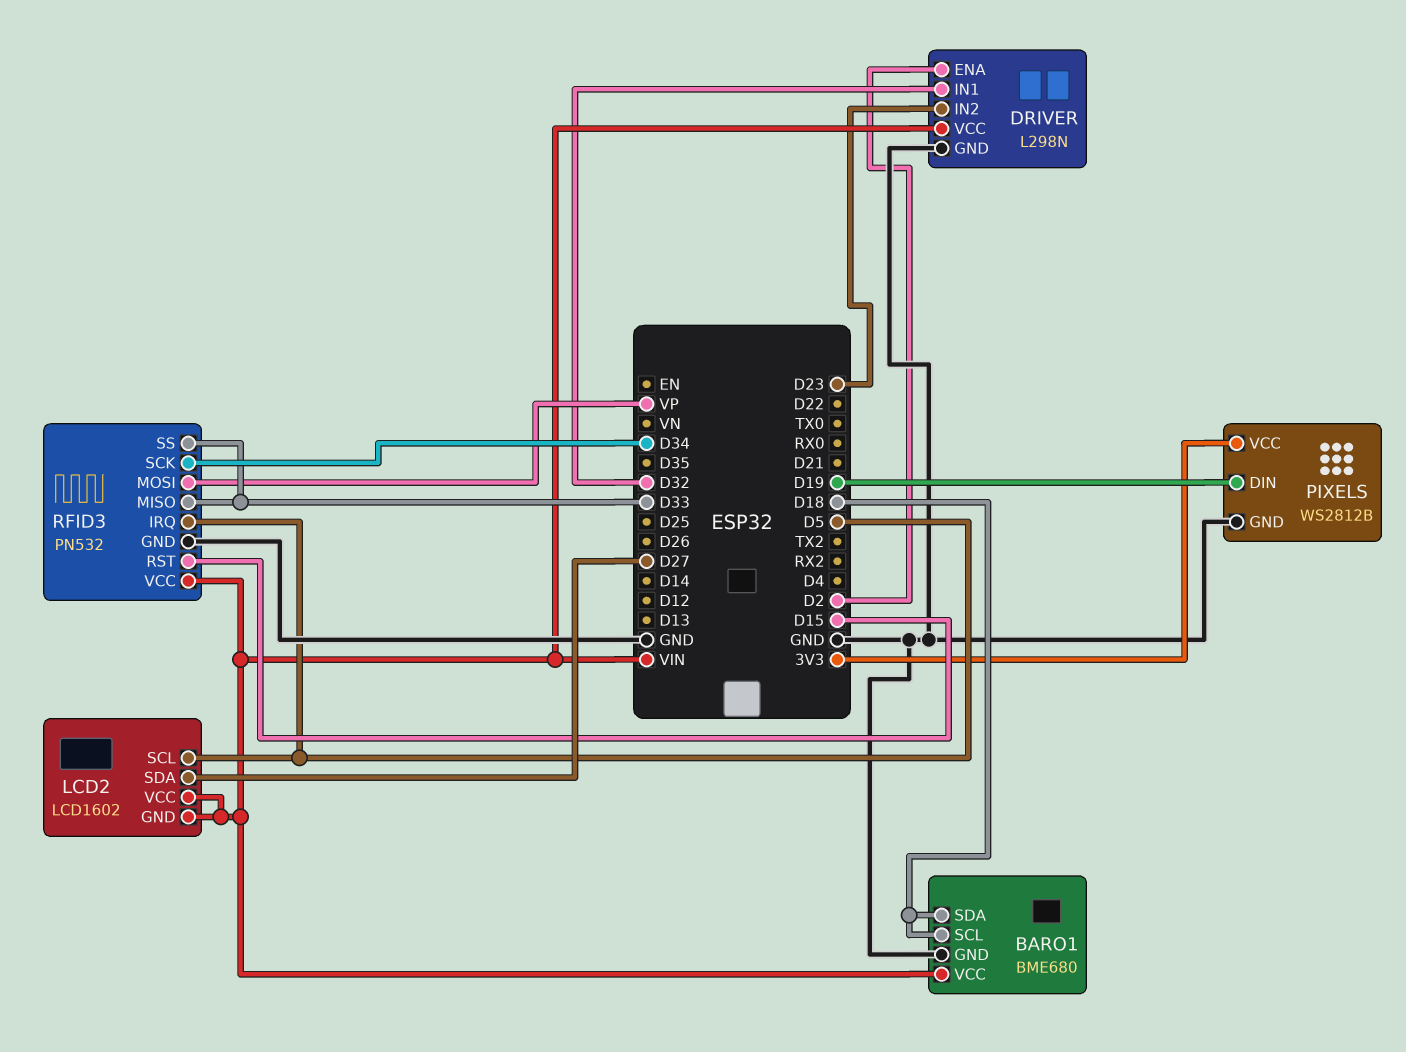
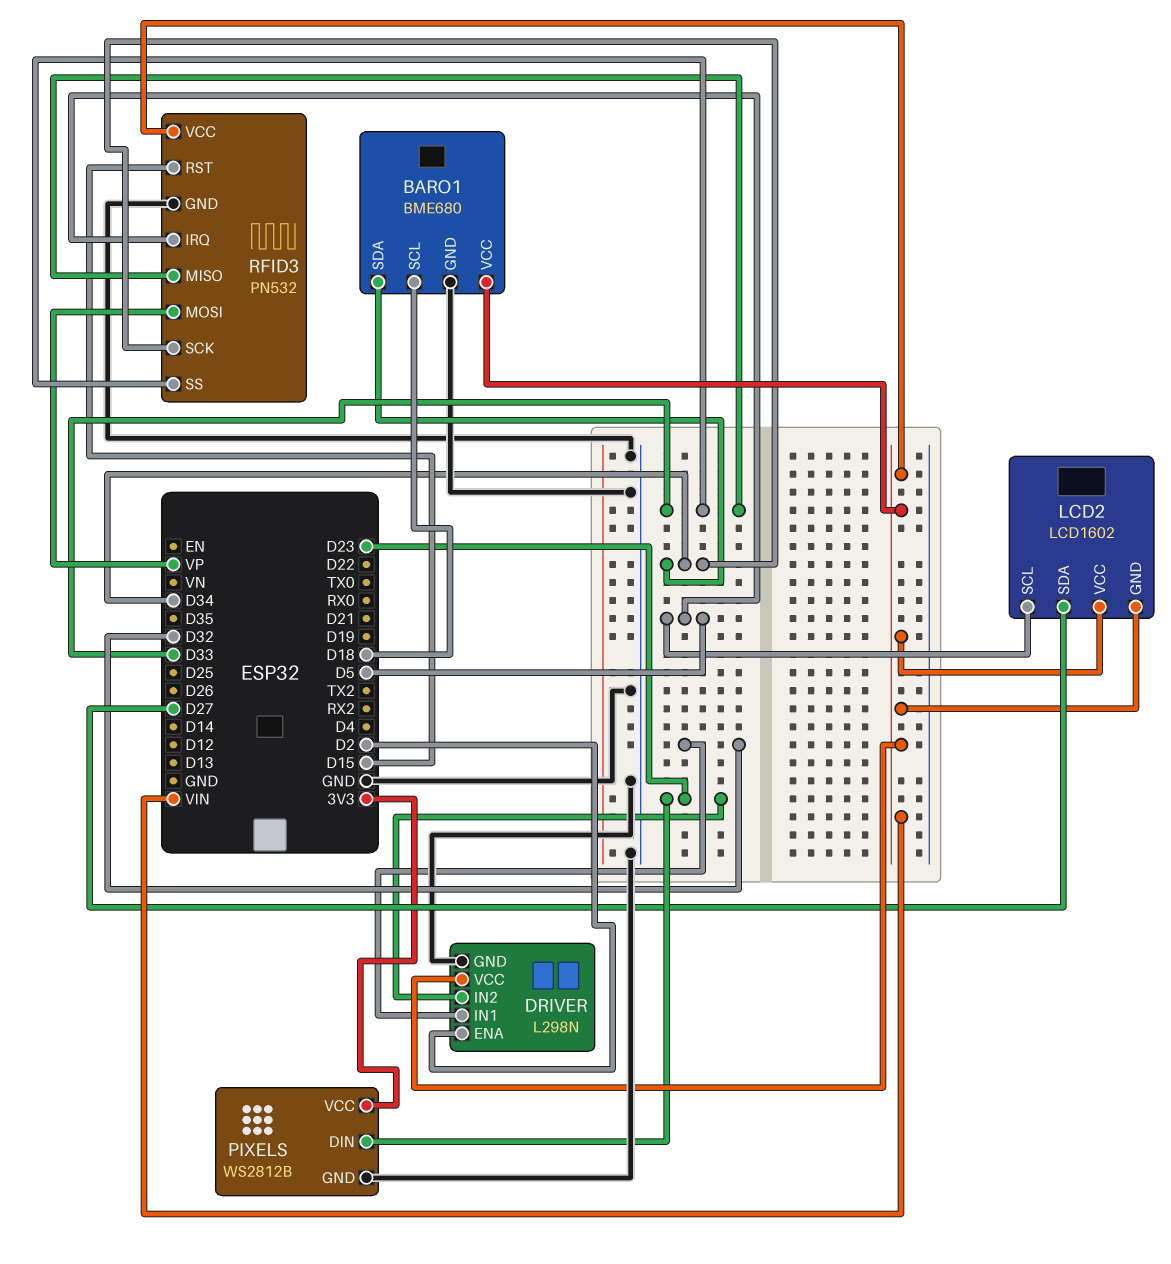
BARO1 pin SDA: D18 -> D34
PIXELS pin DIN: D19 -> D23

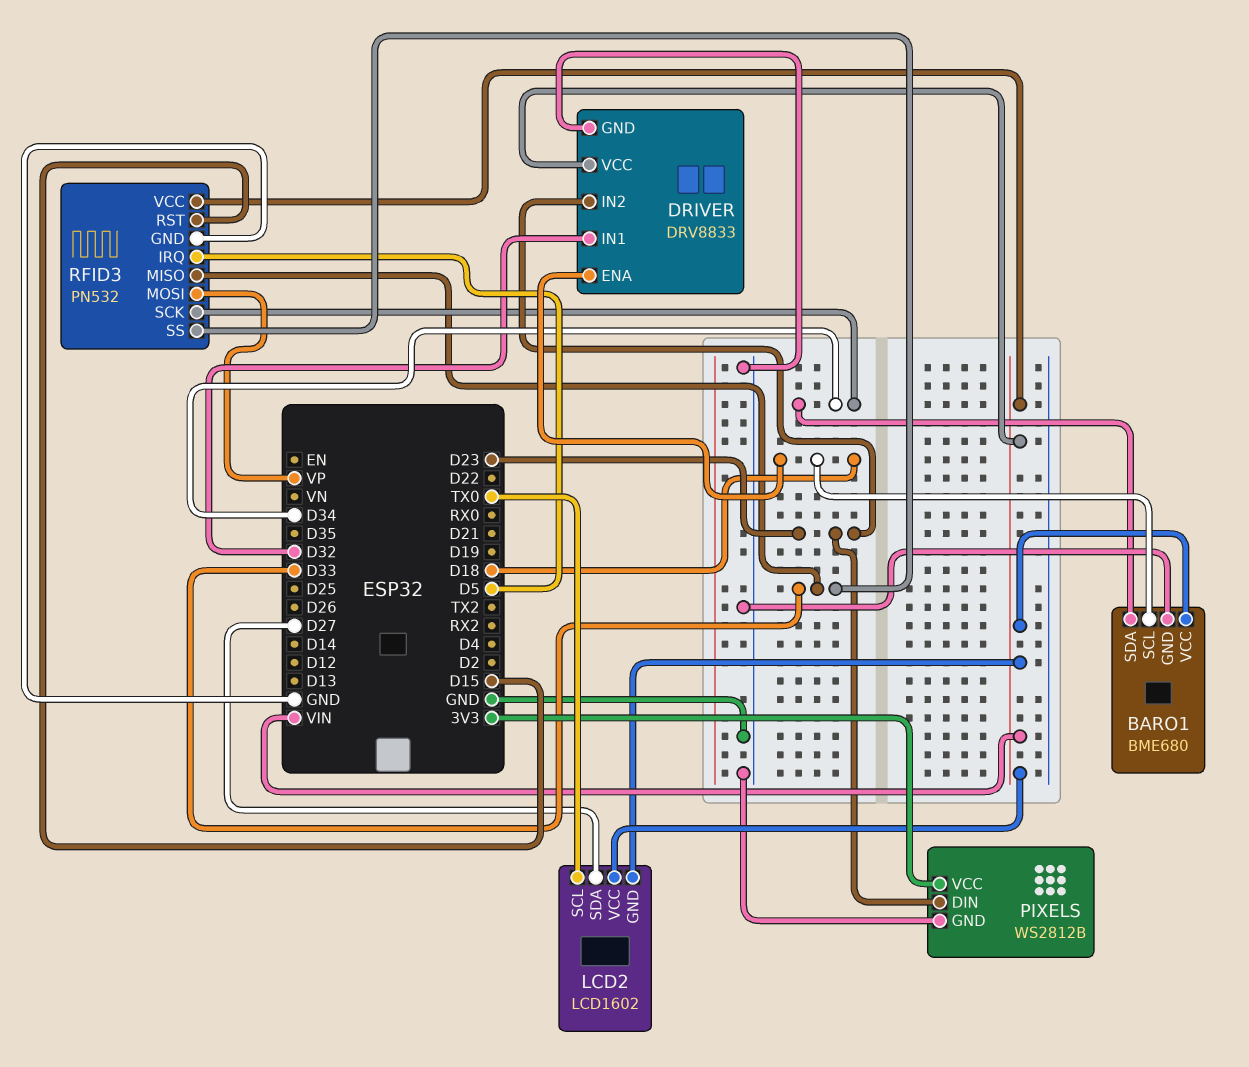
DRIVER: L298N -> DRV8833
DRIVER pin ENA: D2 -> D18
LCD2 pin SCL: D5 -> TX0

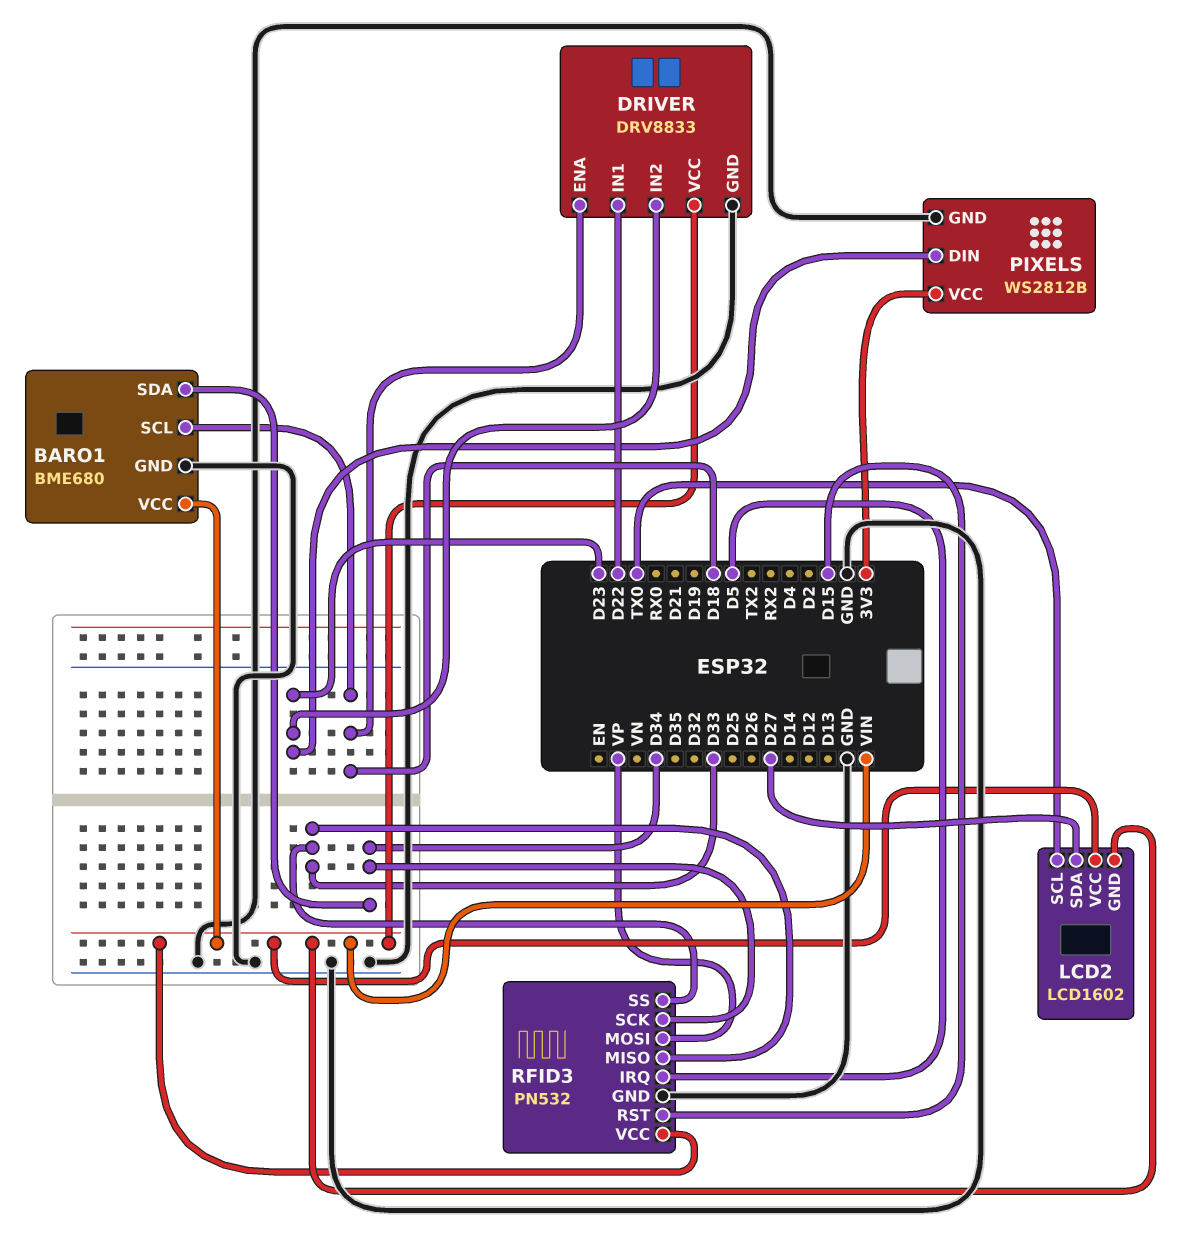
DRIVER pin IN1: D32 -> D22

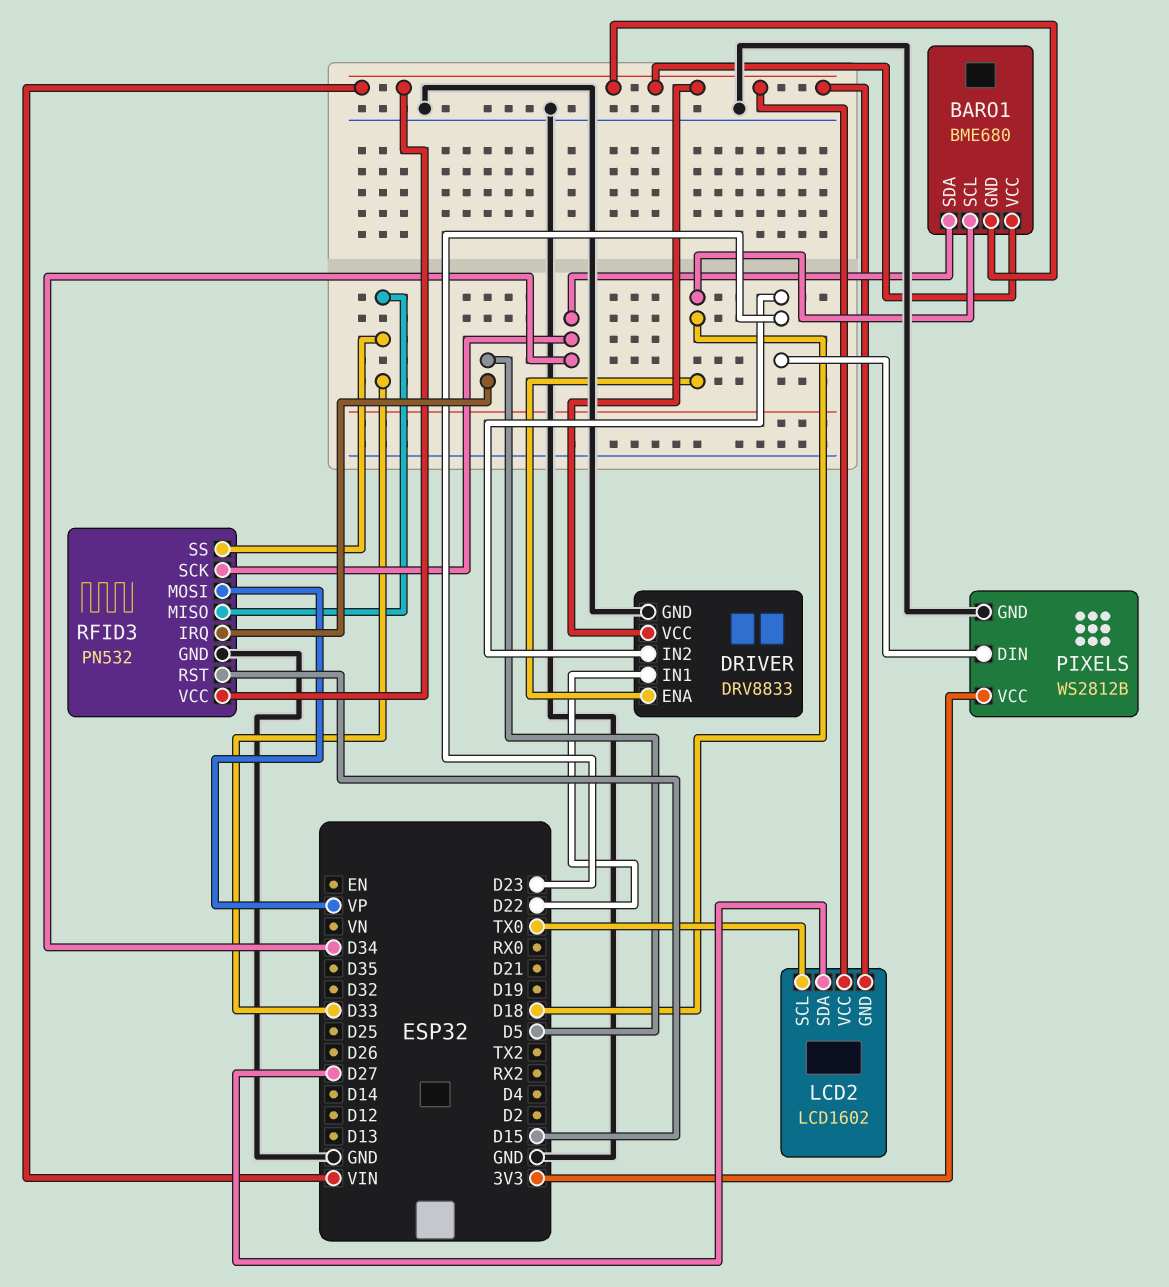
BARO1 pin GND: GND -> VIN

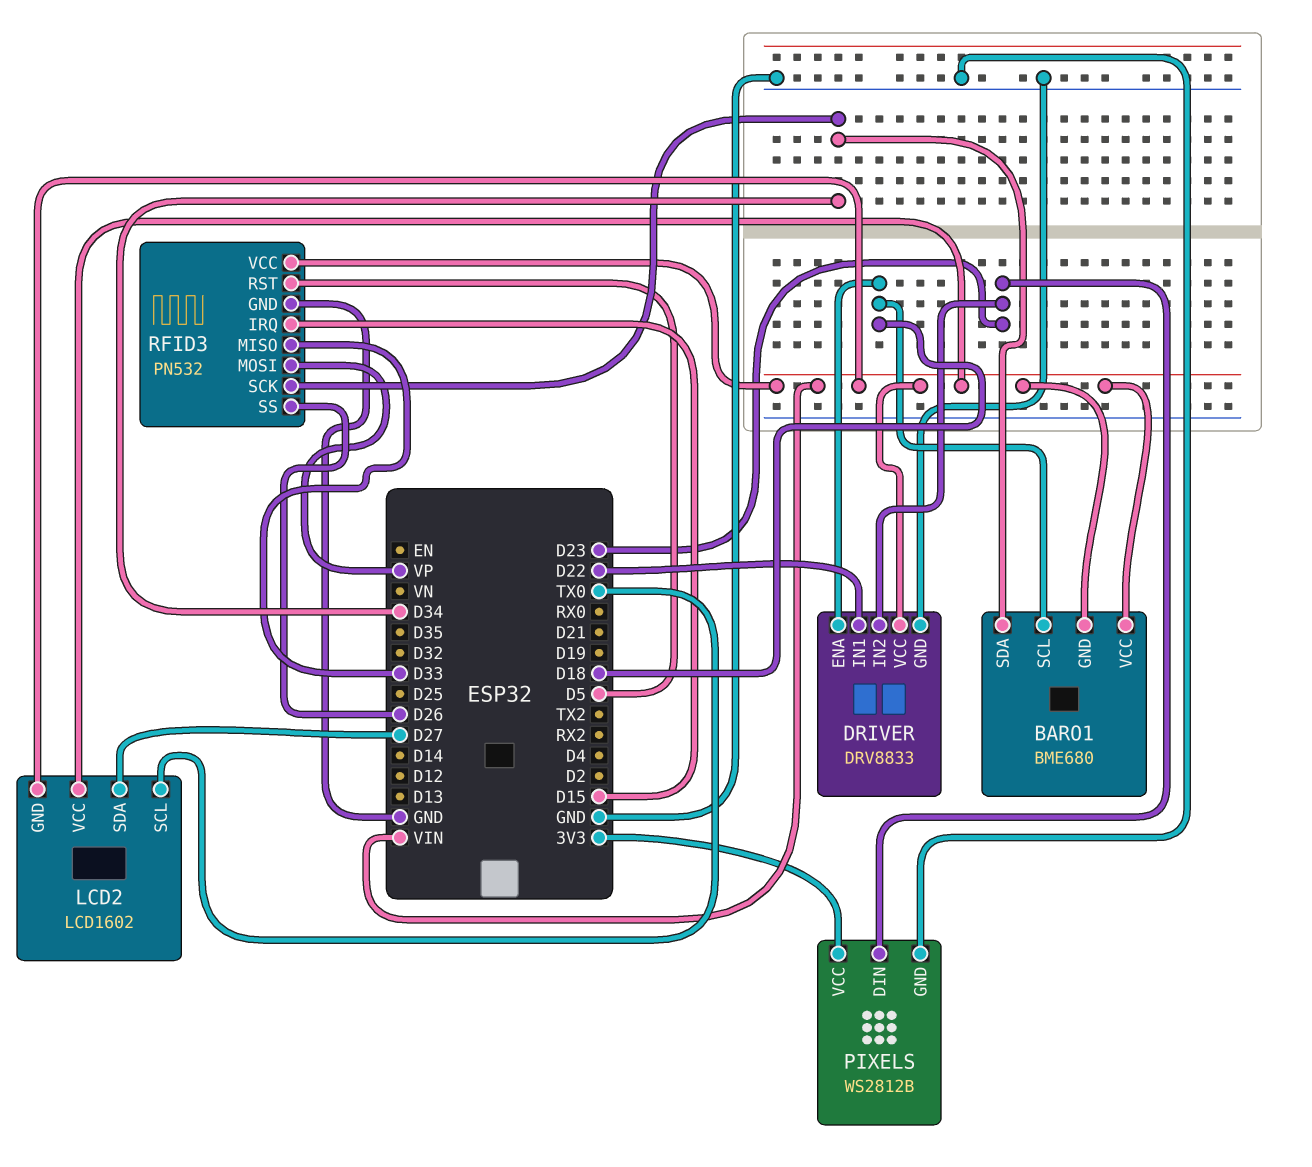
RFID3 pin IRQ: D5 -> D15
RFID3 pin RST: D15 -> D5
RFID3 pin SS: D33 -> D26

